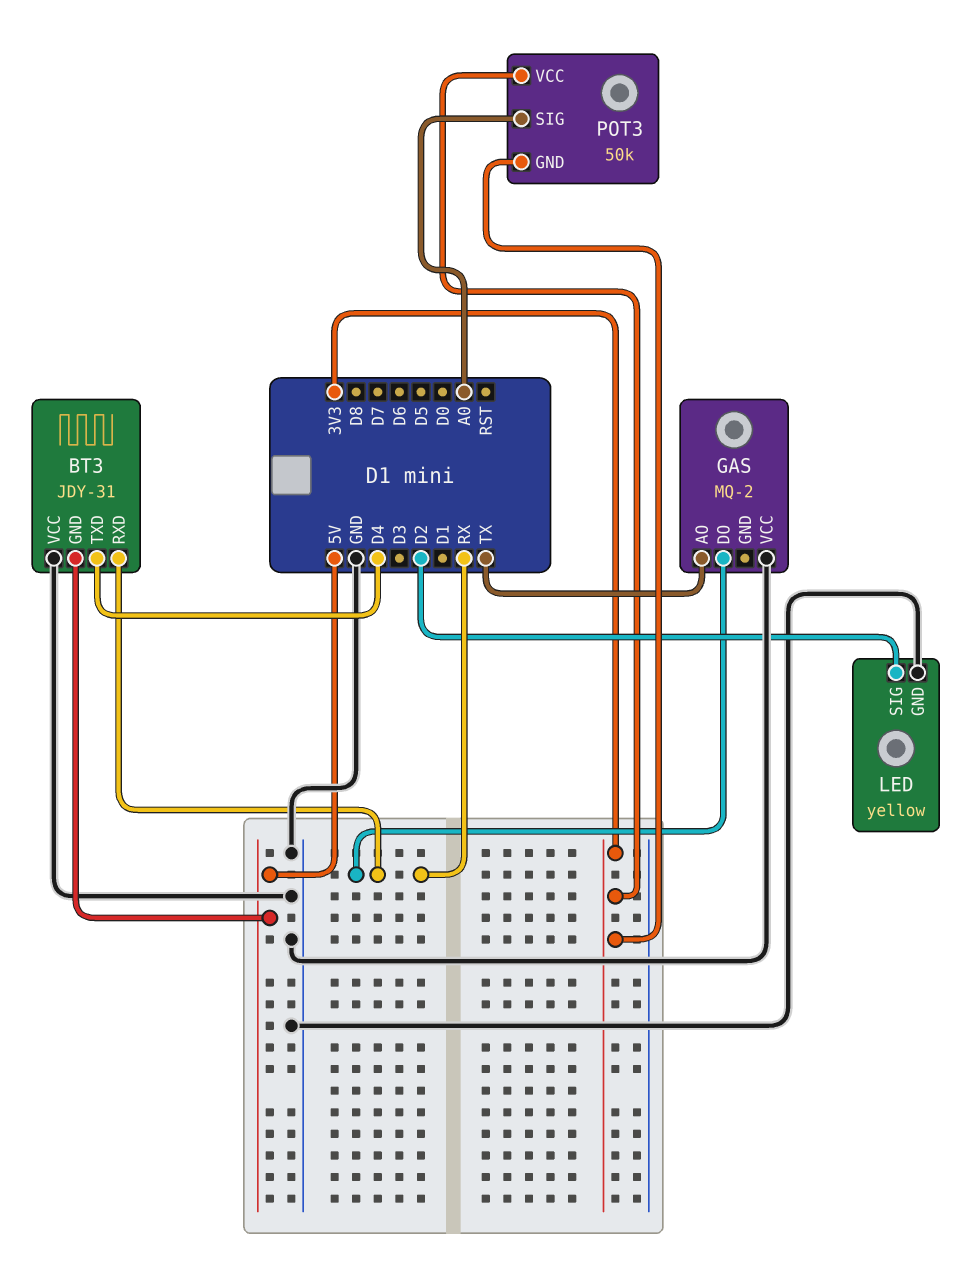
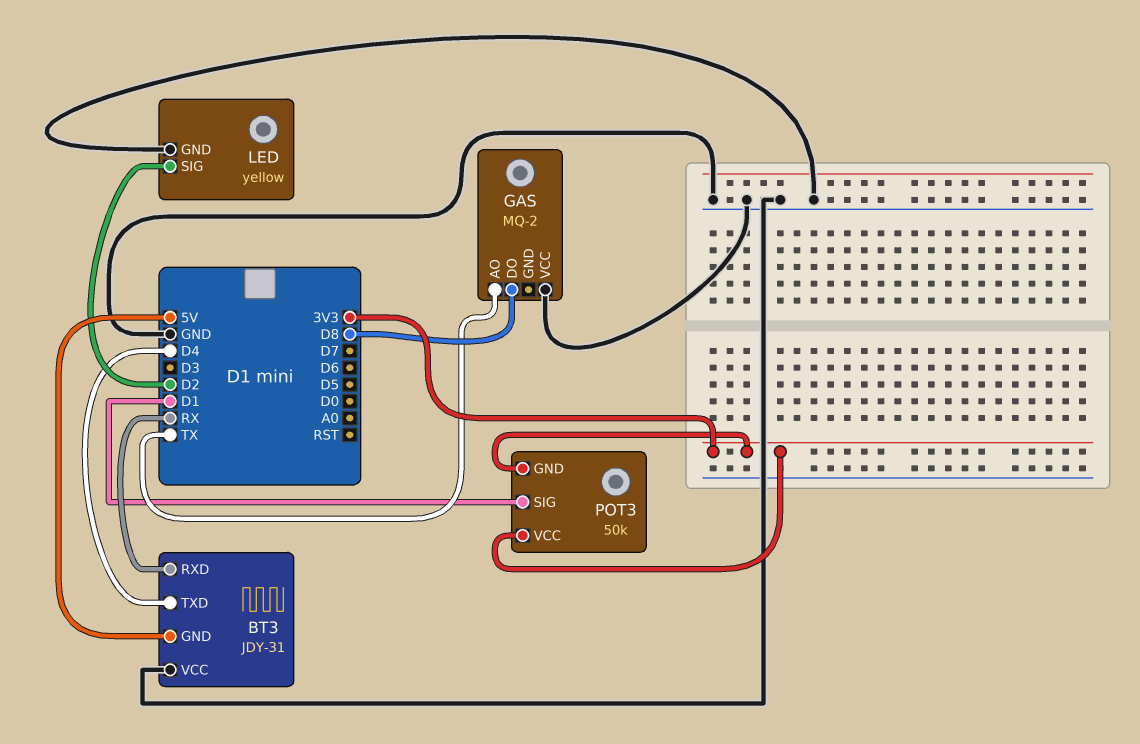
GAS pin DO: RX -> D8
POT3 pin SIG: A0 -> D1

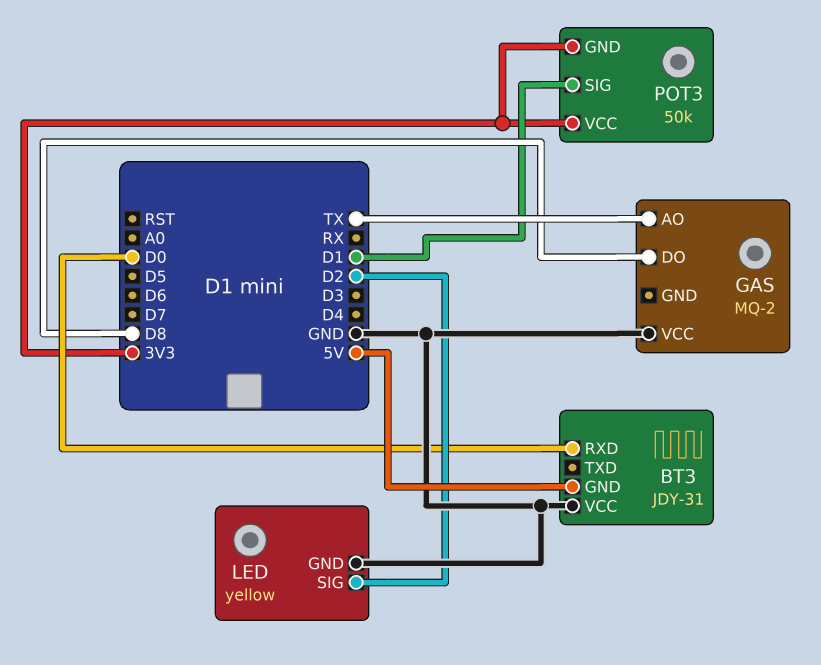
BT3 pin RXD: RX -> D0
BT3 pin TXD: D4 -> none

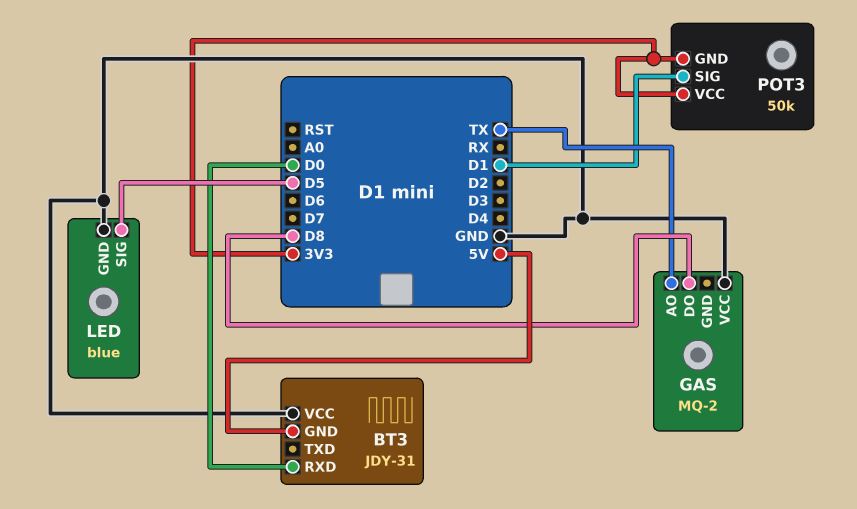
LED: yellow -> blue
LED pin SIG: D2 -> D5

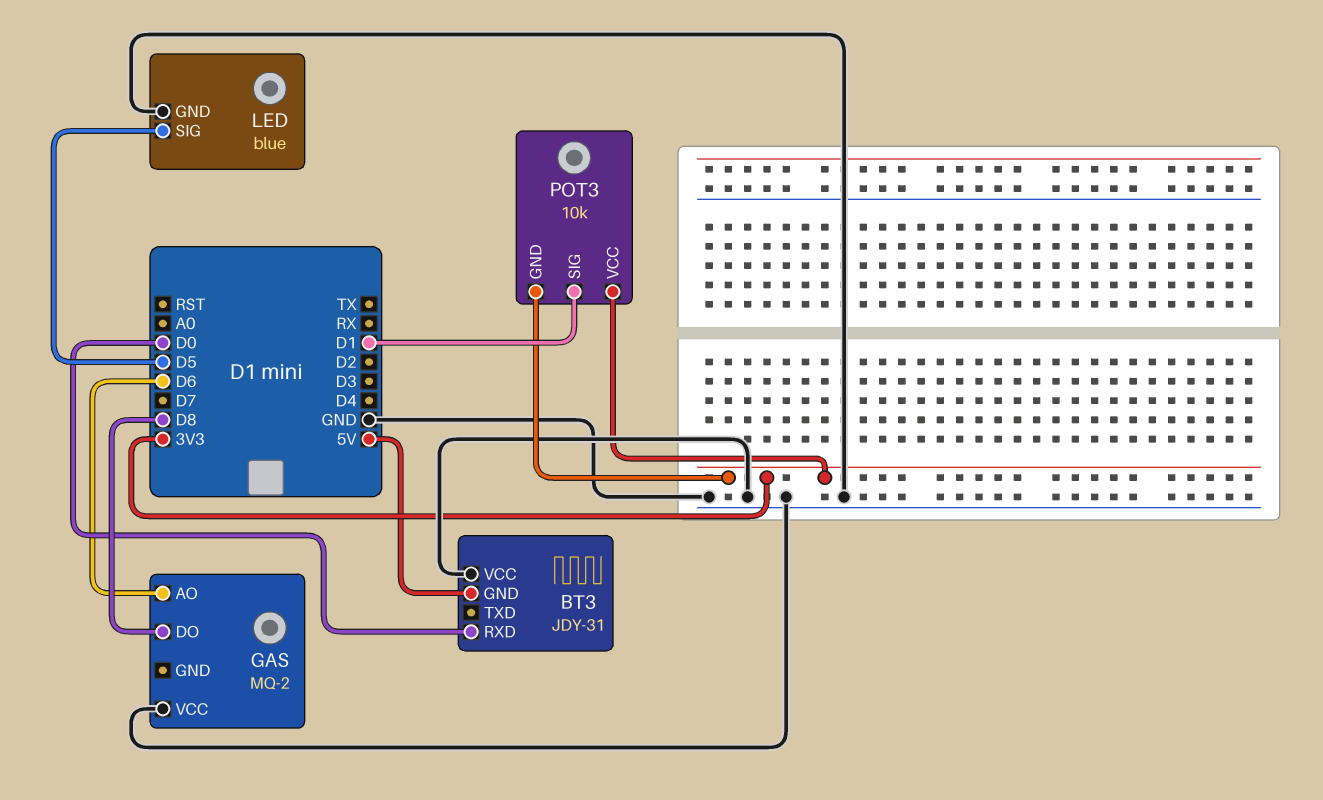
GAS pin AO: TX -> D6
POT3: 50k -> 10k

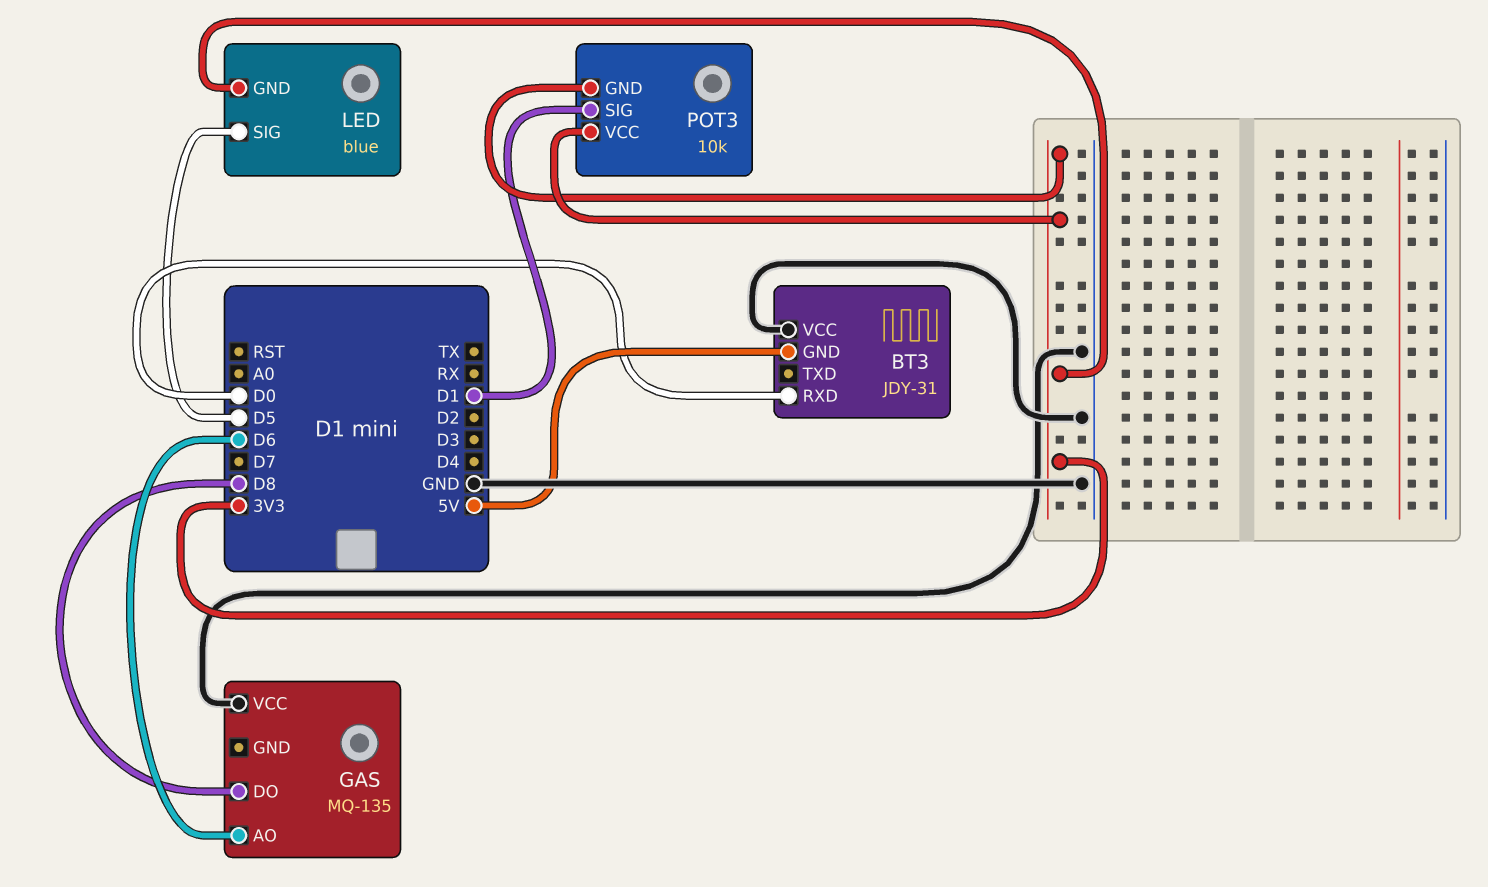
GAS: MQ-2 -> MQ-135
LED pin GND: GND -> 3V3

